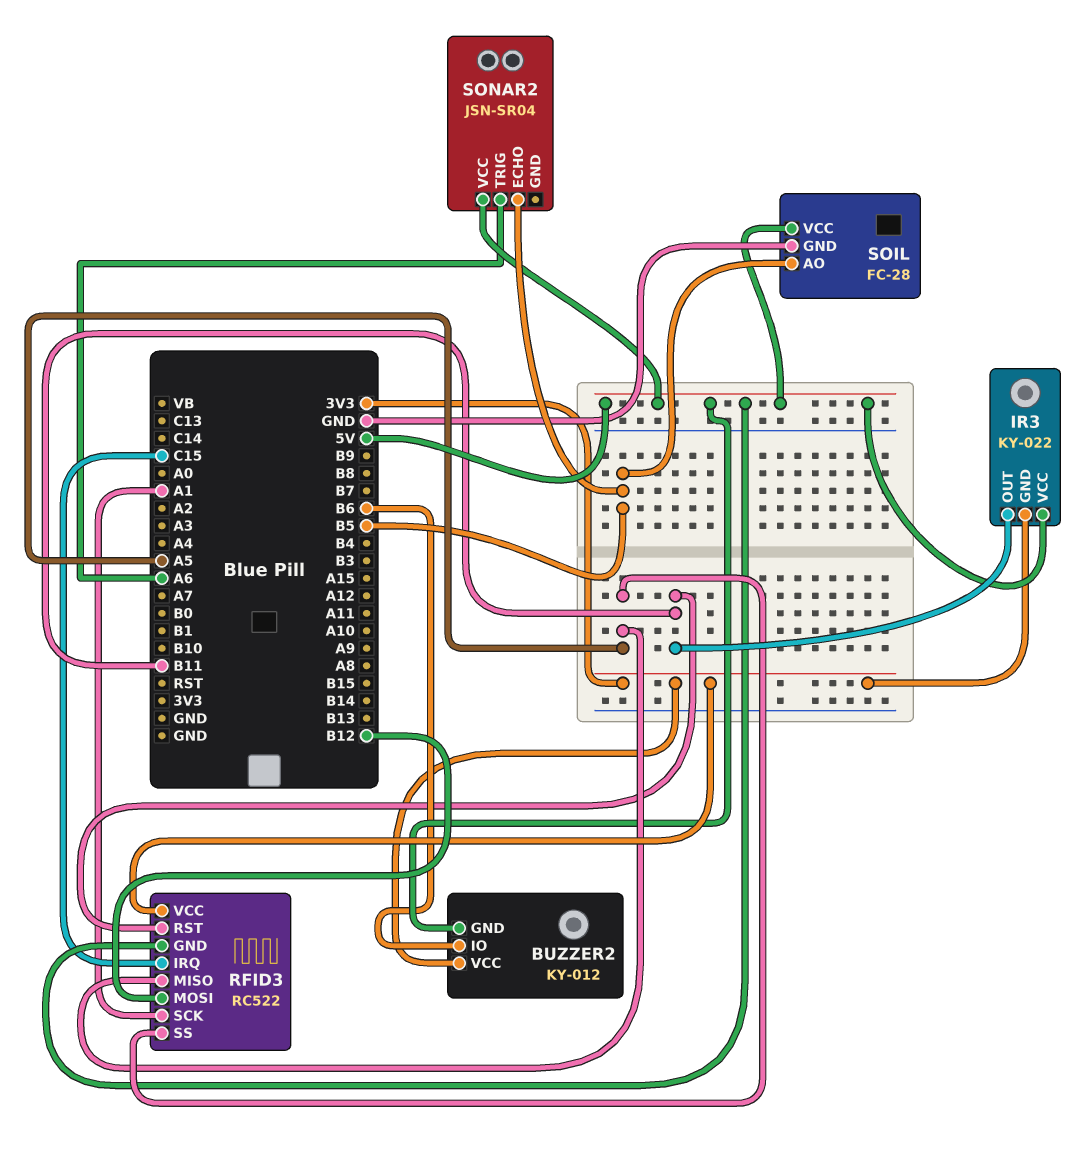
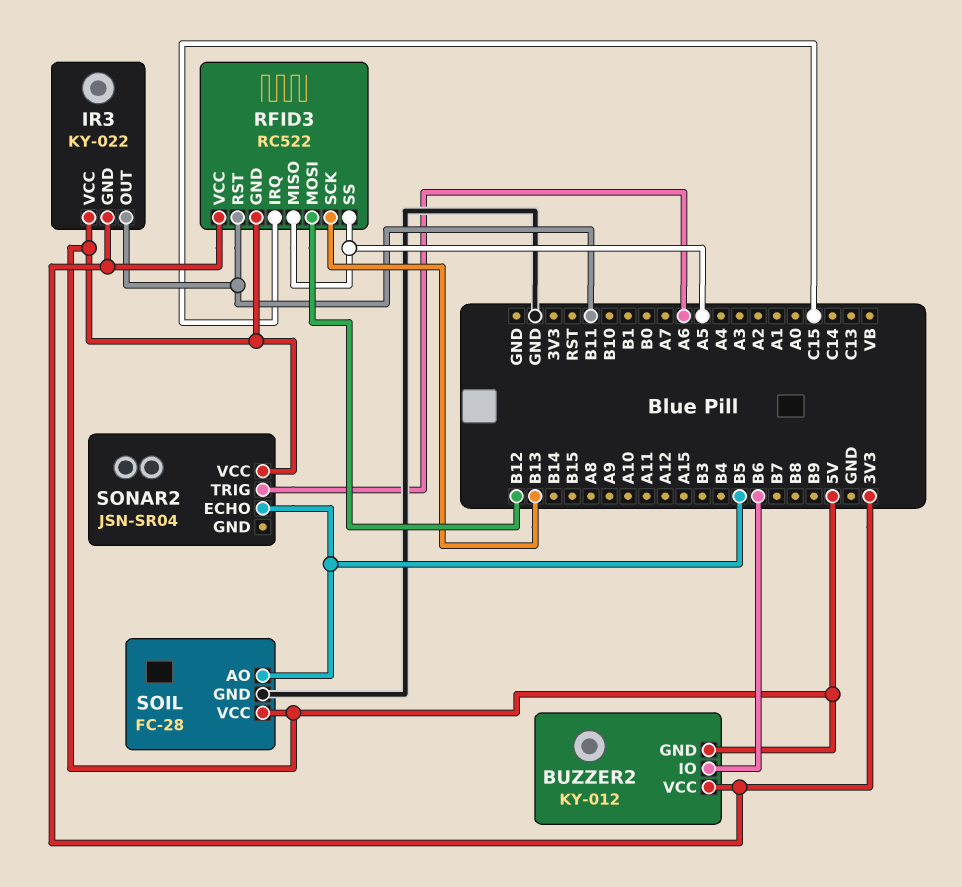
RFID3 pin SCK: A1 -> B13

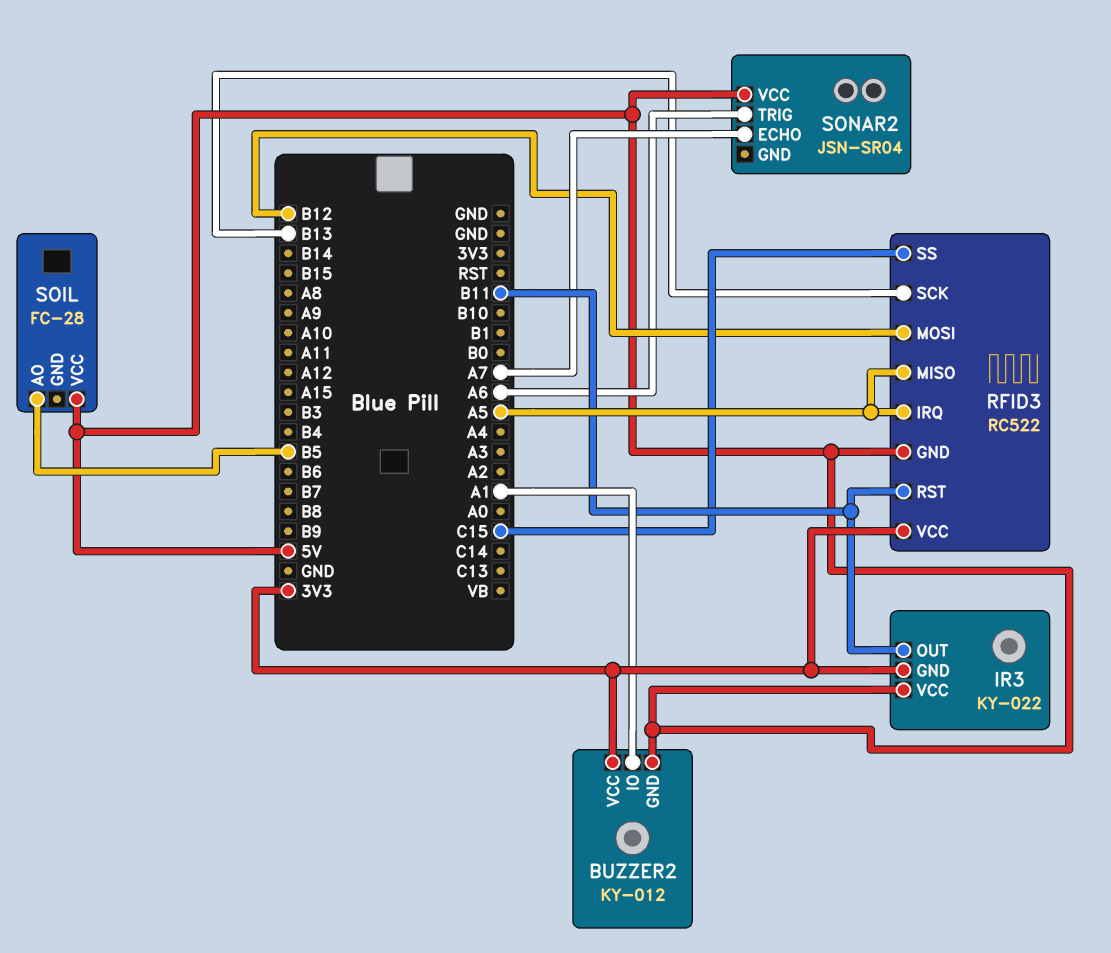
BUZZER2 pin IO: B6 -> A1
RFID3 pin IRQ: C15 -> A5
RFID3 pin SS: A5 -> C15
SOIL pin GND: GND -> none
SONAR2 pin ECHO: B5 -> A7

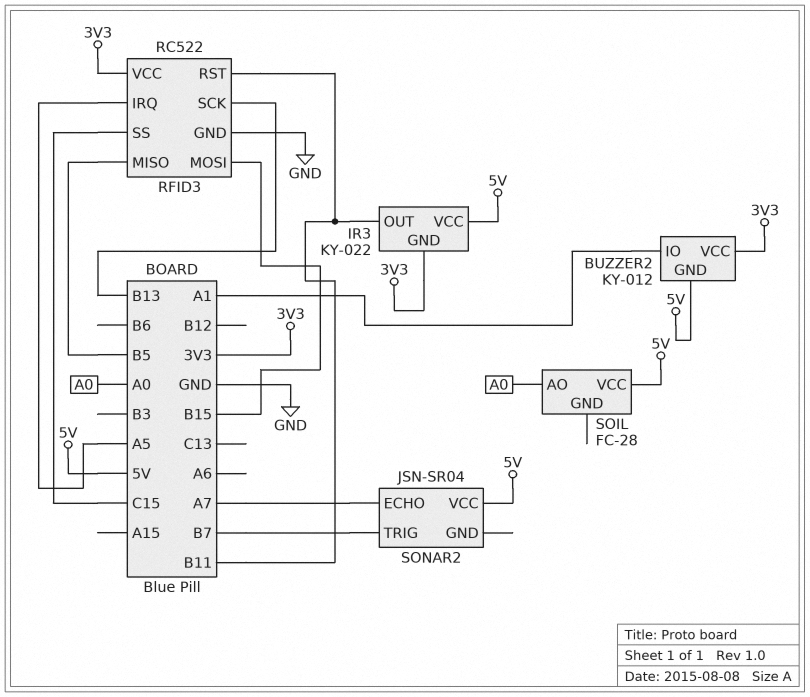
RFID3 pin GND: 5V -> GND
RFID3 pin MISO: A5 -> B5
RFID3 pin MOSI: B12 -> B15
SOIL pin AO: B5 -> A0
SONAR2 pin TRIG: A6 -> B7

